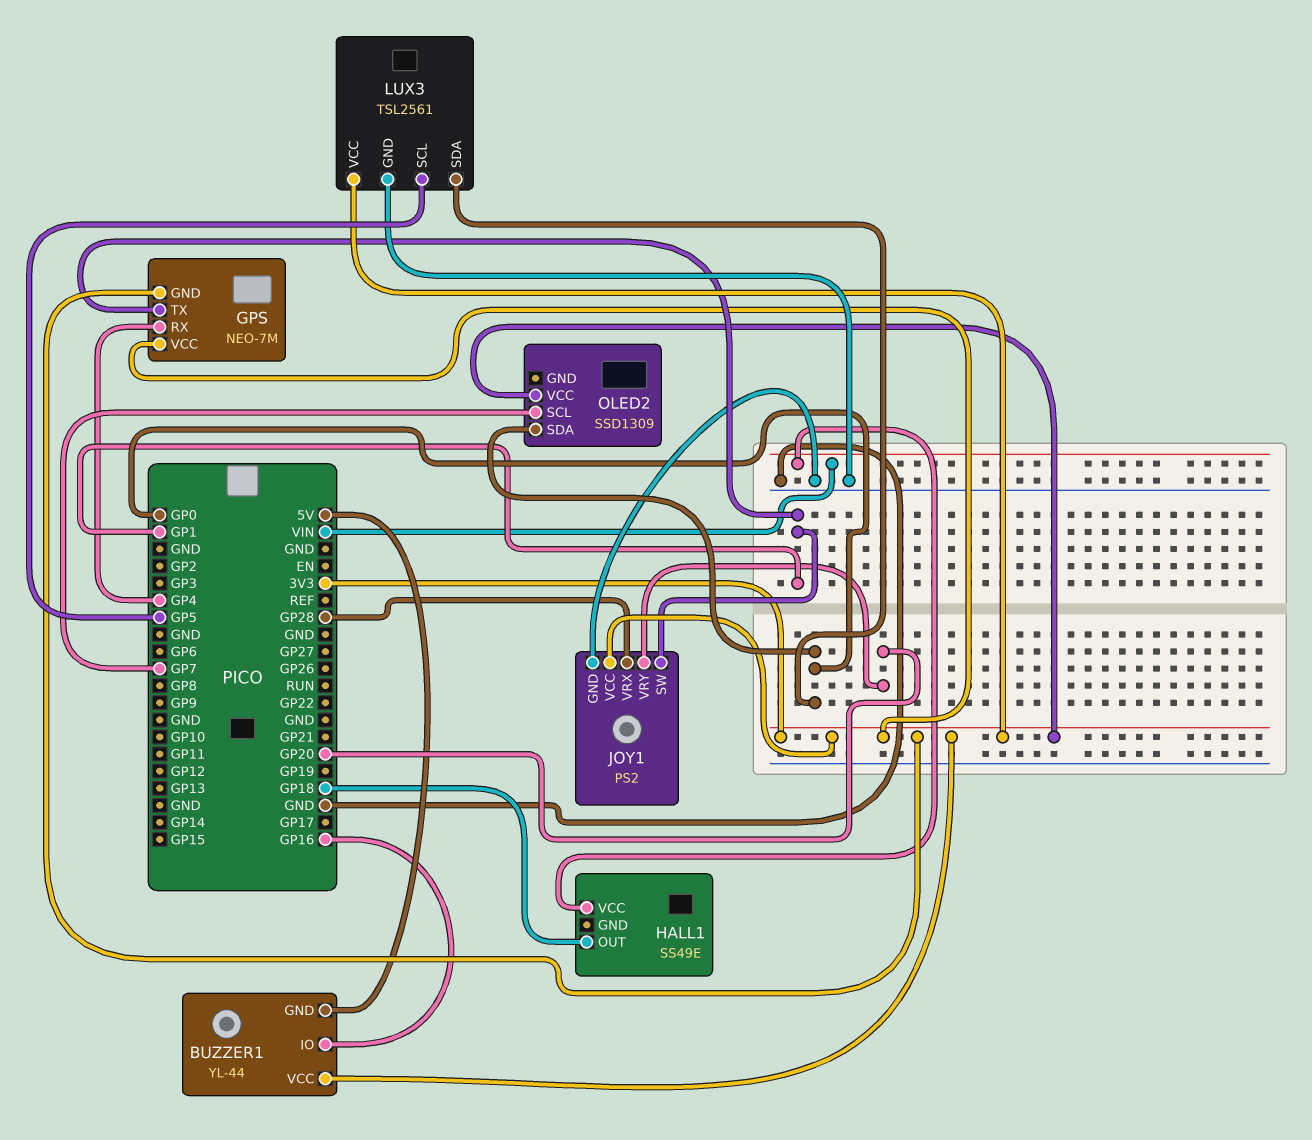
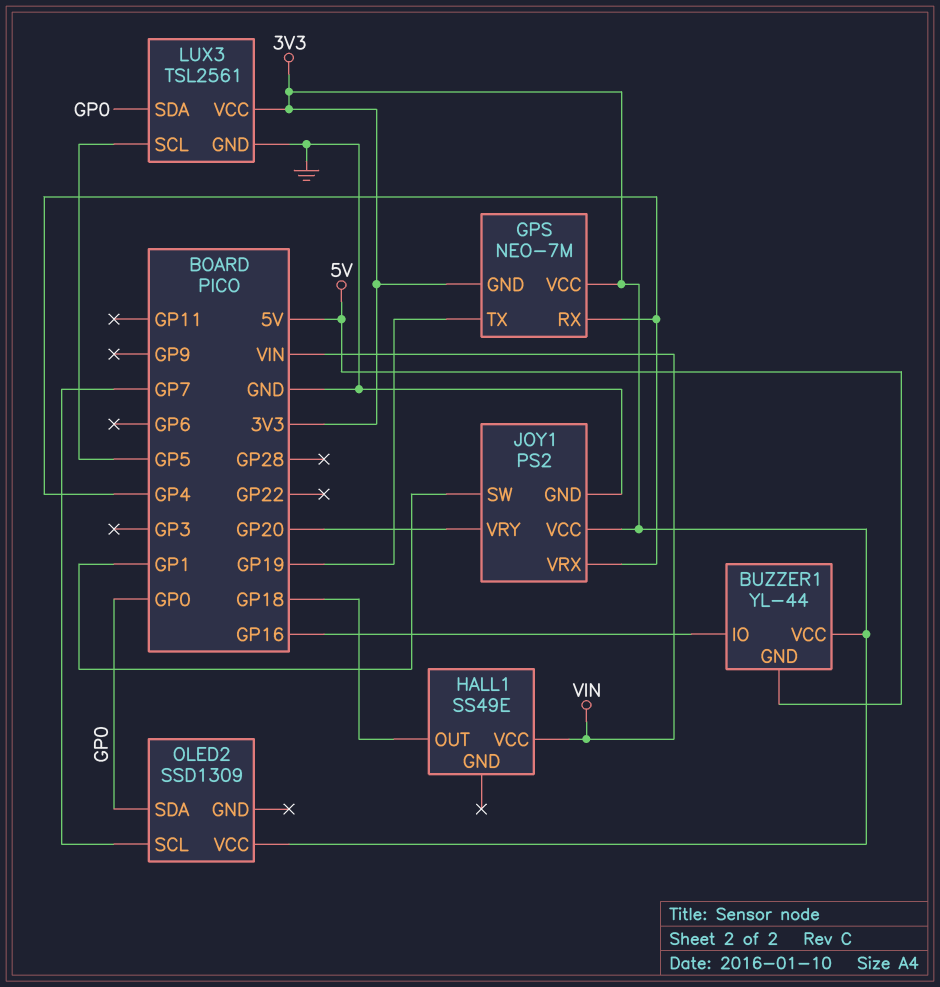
GPS pin TX: GP1 -> GP19
JOY1 pin VRX: GP28 -> GP4

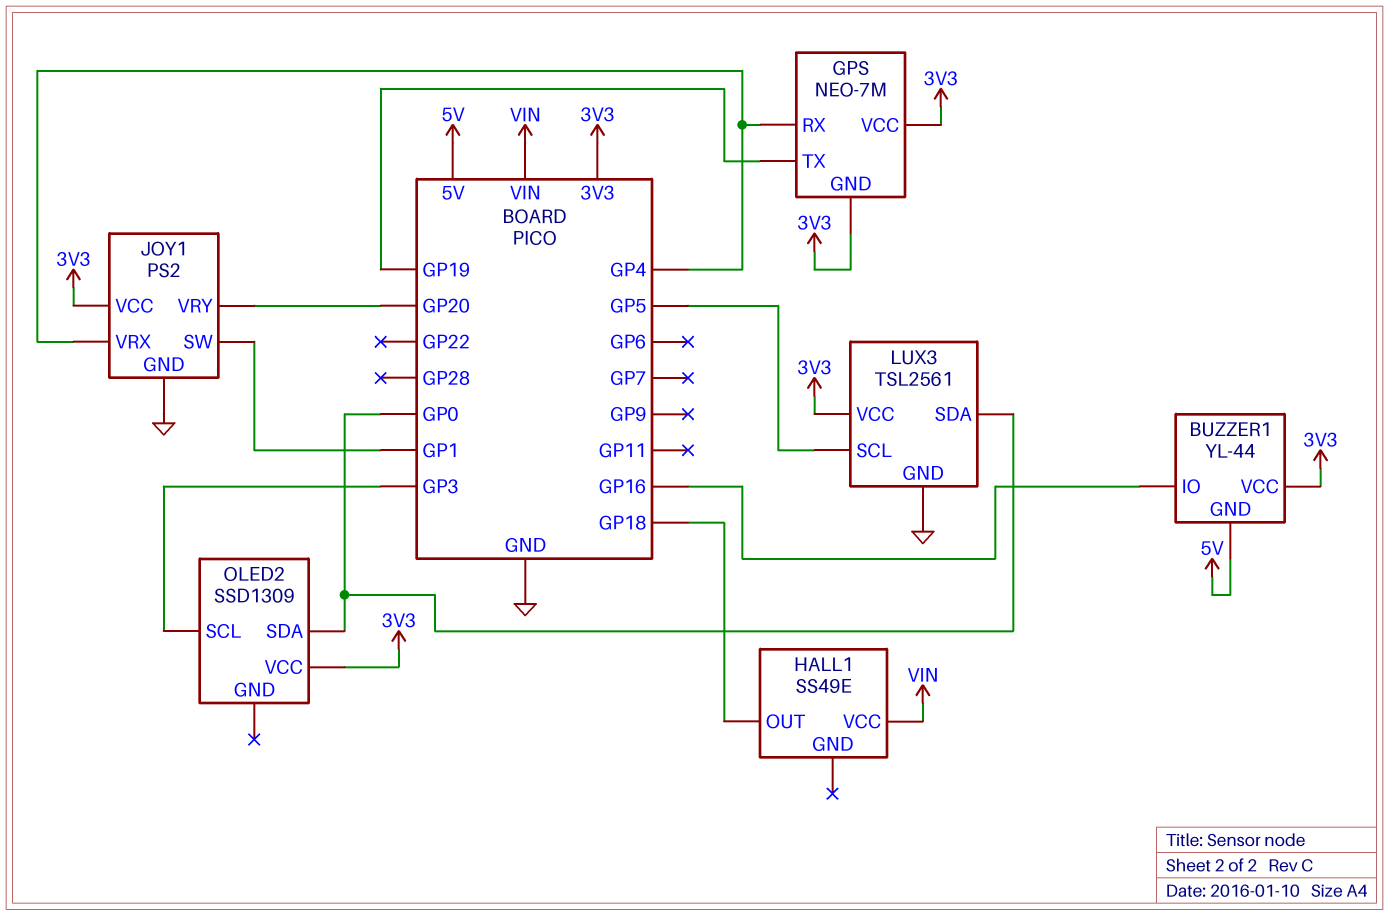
OLED2 pin SCL: GP7 -> GP3

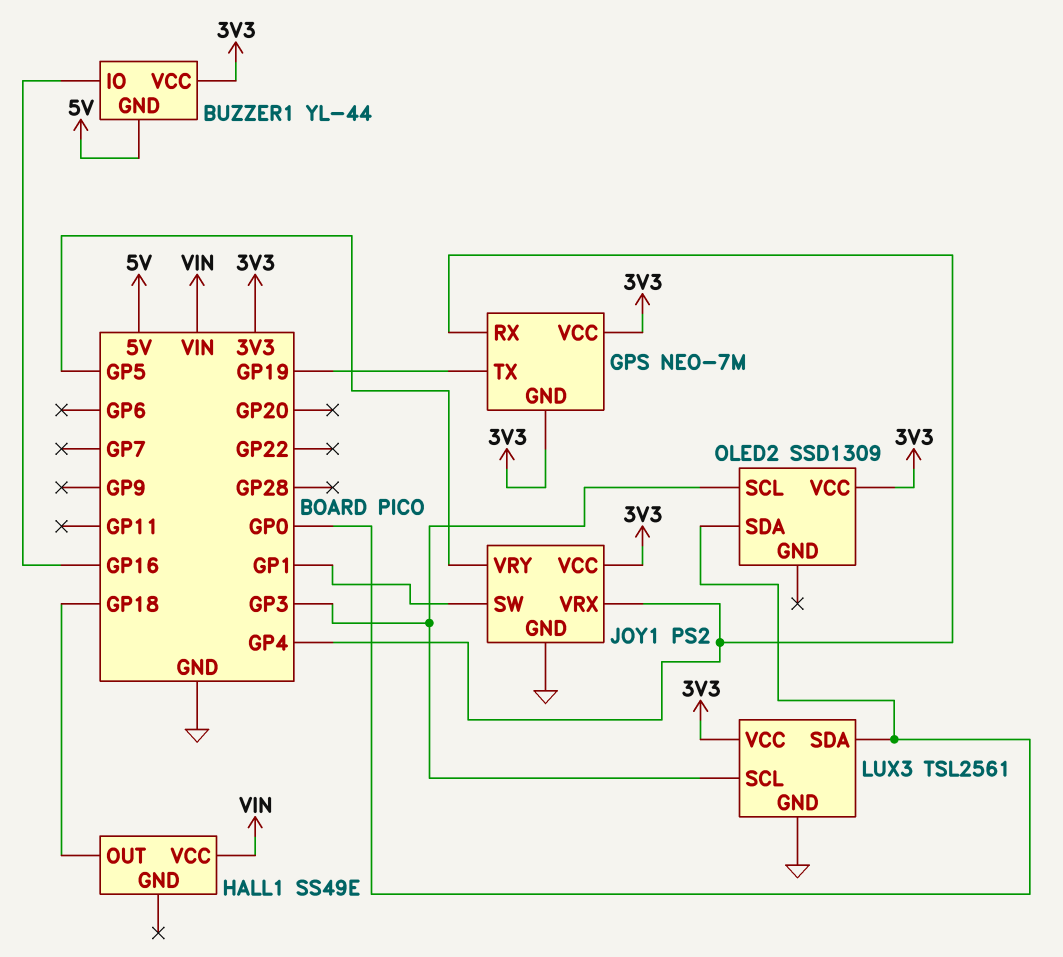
JOY1 pin VRY: GP20 -> GP5
LUX3 pin SCL: GP5 -> GP3

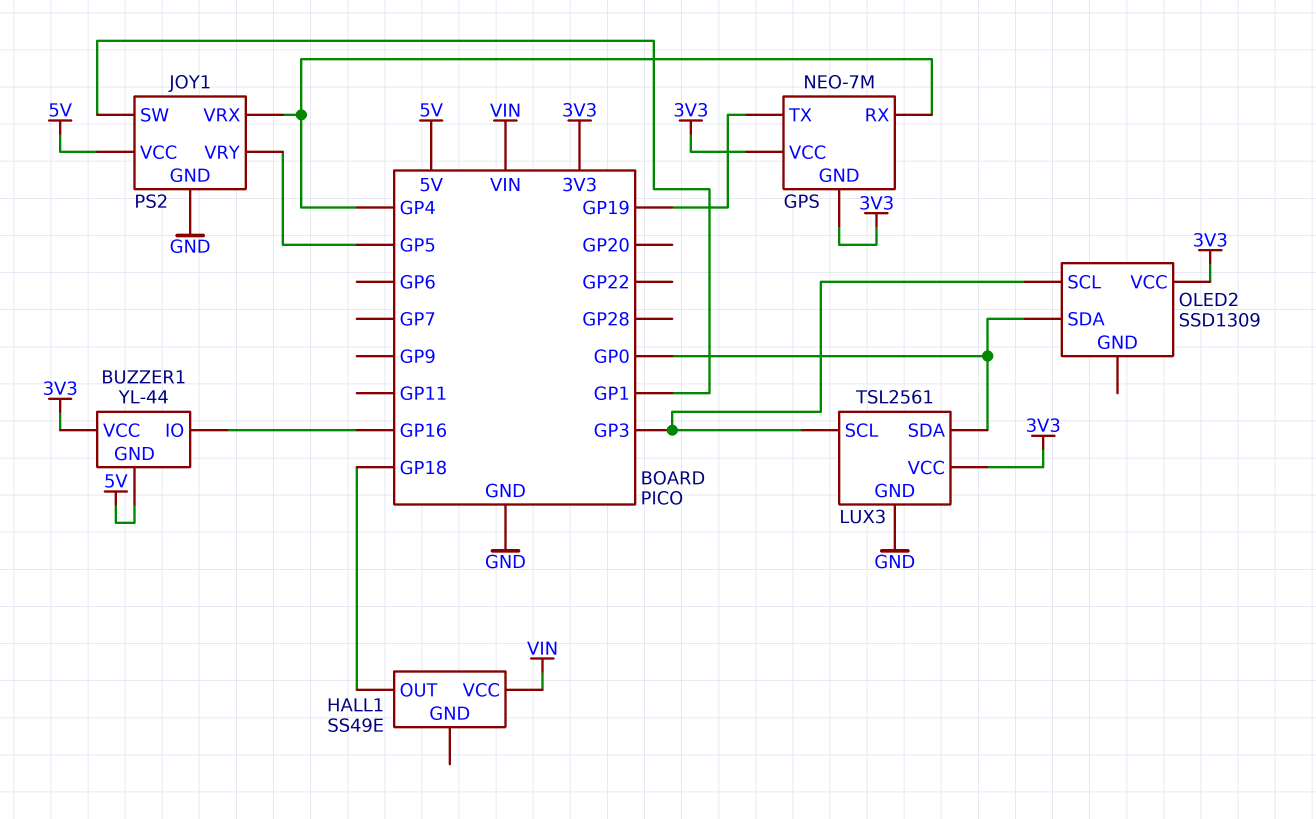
JOY1 pin VCC: 3V3 -> 5V

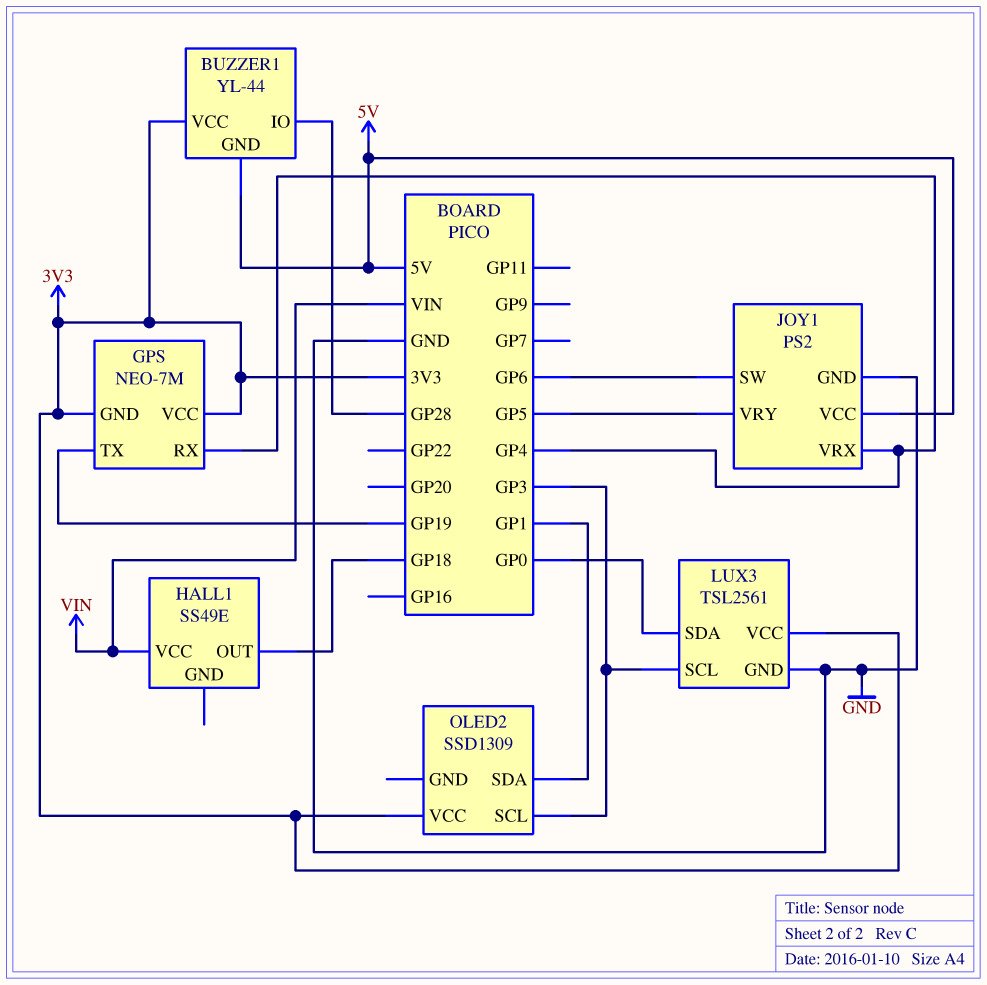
BUZZER1 pin IO: GP16 -> GP28
JOY1 pin SW: GP1 -> GP6
OLED2 pin SDA: GP0 -> GP1

